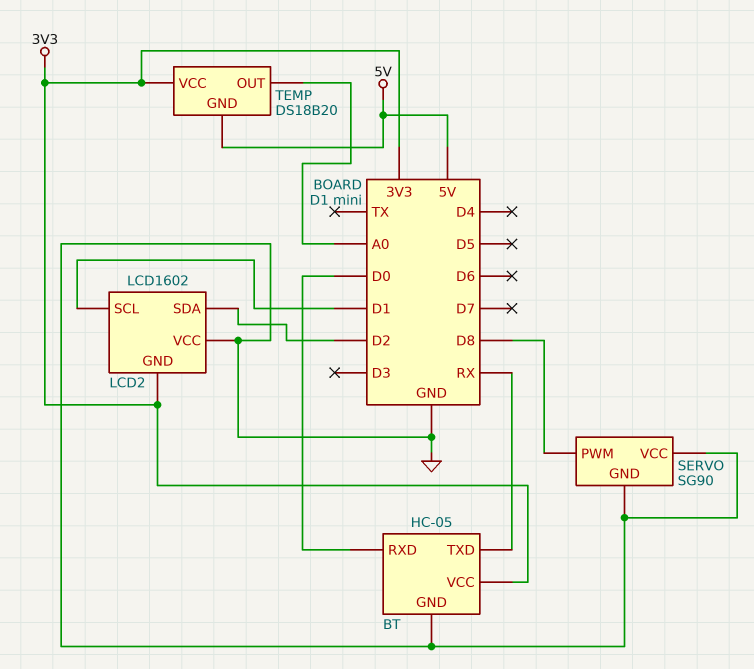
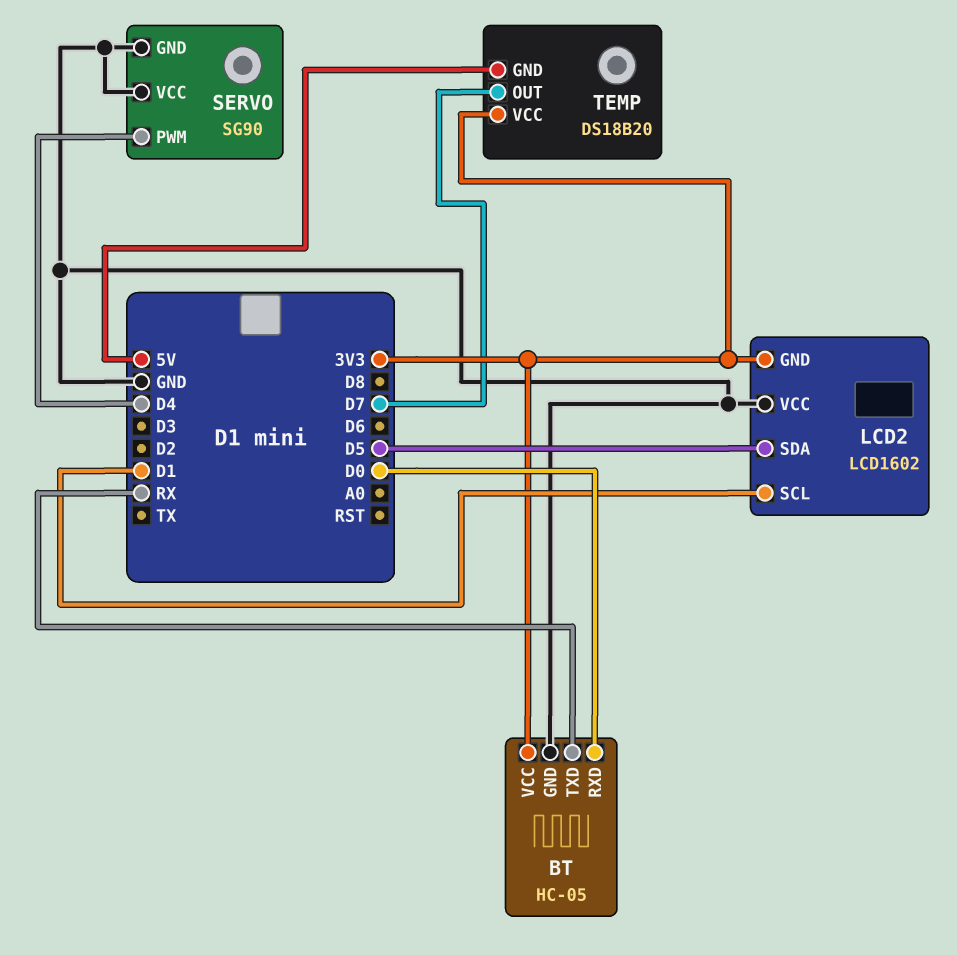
LCD2 pin SDA: D2 -> D5
SERVO pin PWM: D8 -> D4
TEMP pin OUT: A0 -> D7

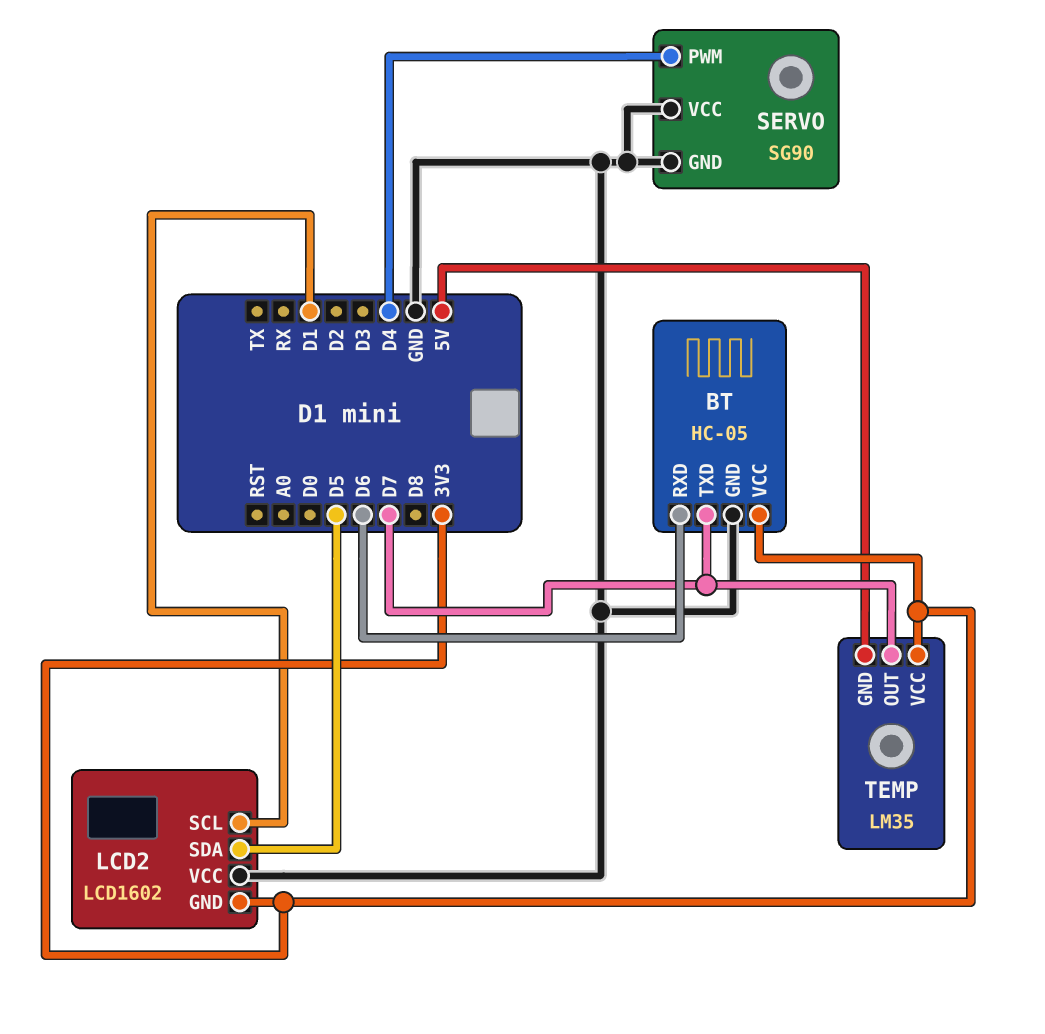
BT pin RXD: D0 -> D6
BT pin TXD: RX -> D7
TEMP: DS18B20 -> LM35

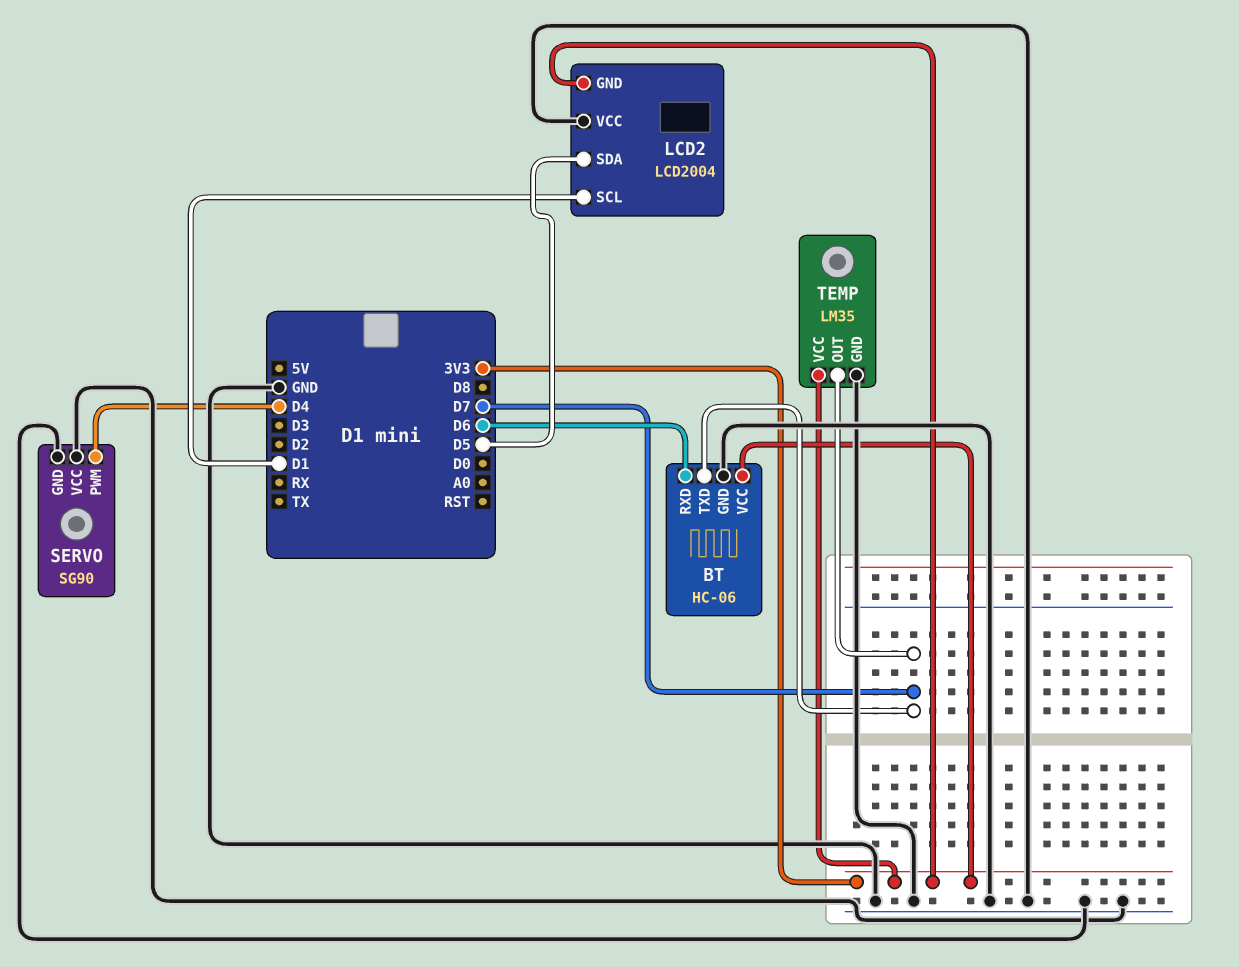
BT: HC-05 -> HC-06
LCD2: LCD1602 -> LCD2004
TEMP pin GND: 5V -> GND

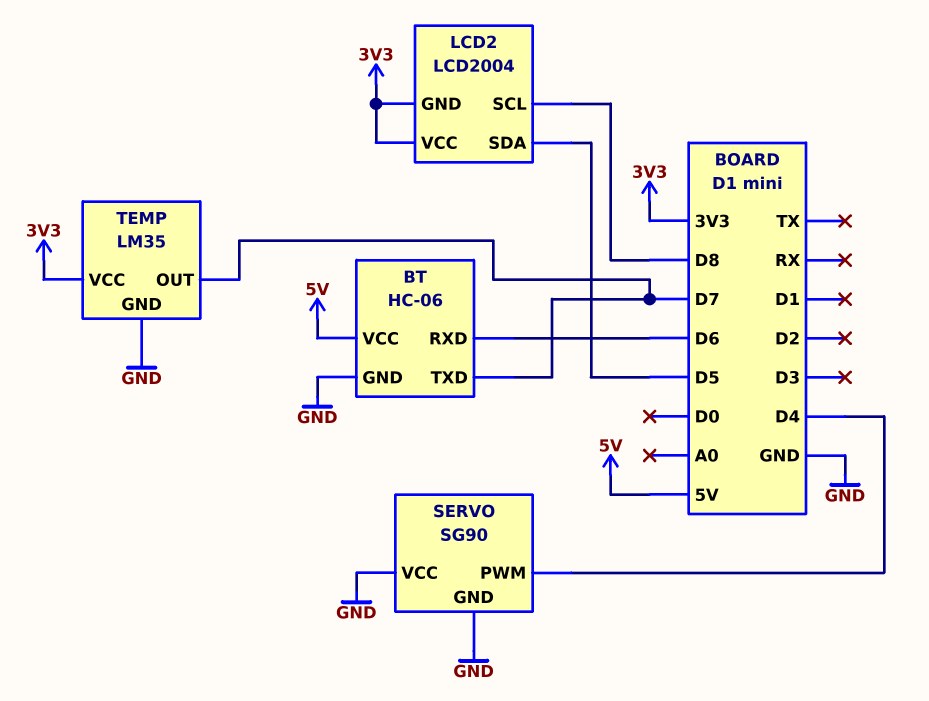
BT pin VCC: 3V3 -> 5V
LCD2 pin SCL: D1 -> D8
LCD2 pin VCC: GND -> 3V3

